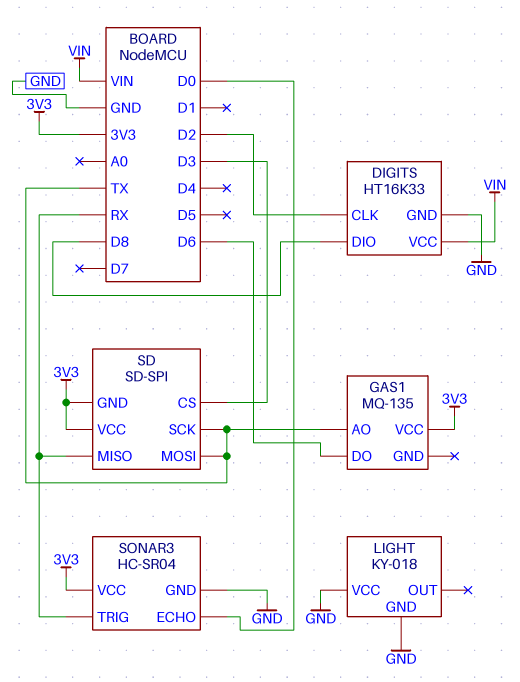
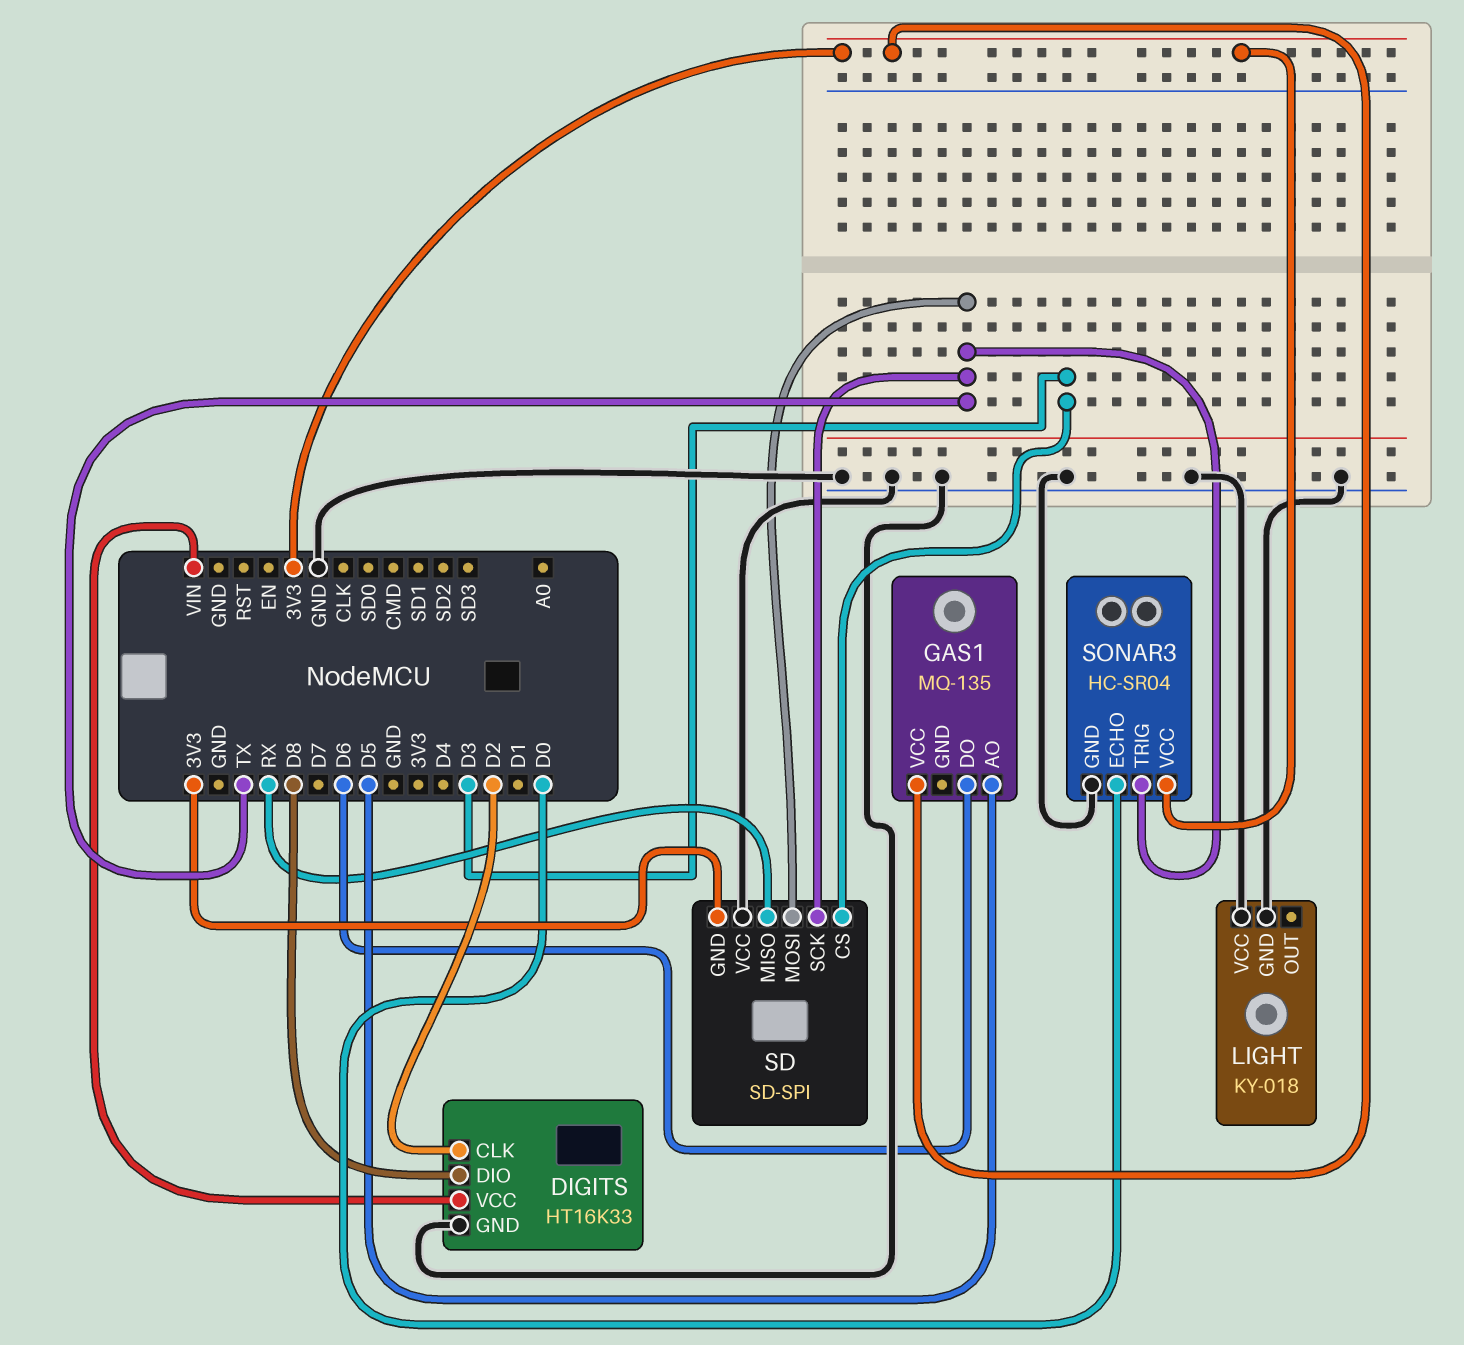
GAS1 pin AO: TX -> D5
SD pin VCC: 3V3 -> GND
SONAR3 pin TRIG: RX -> TX

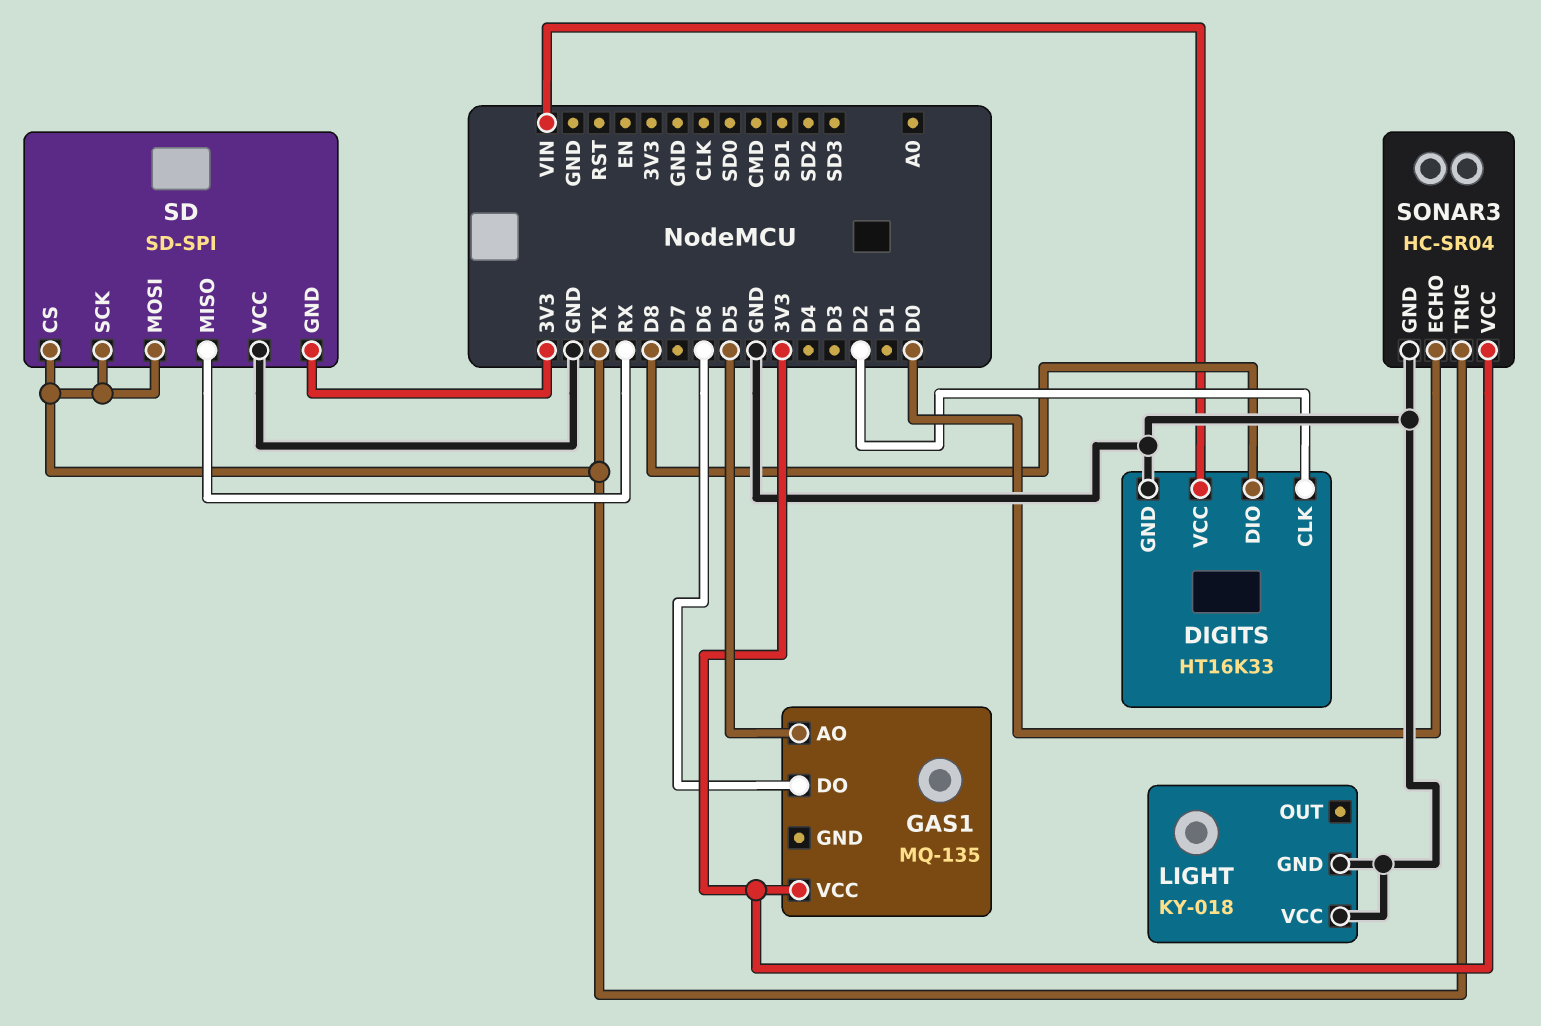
SD pin CS: D3 -> TX

